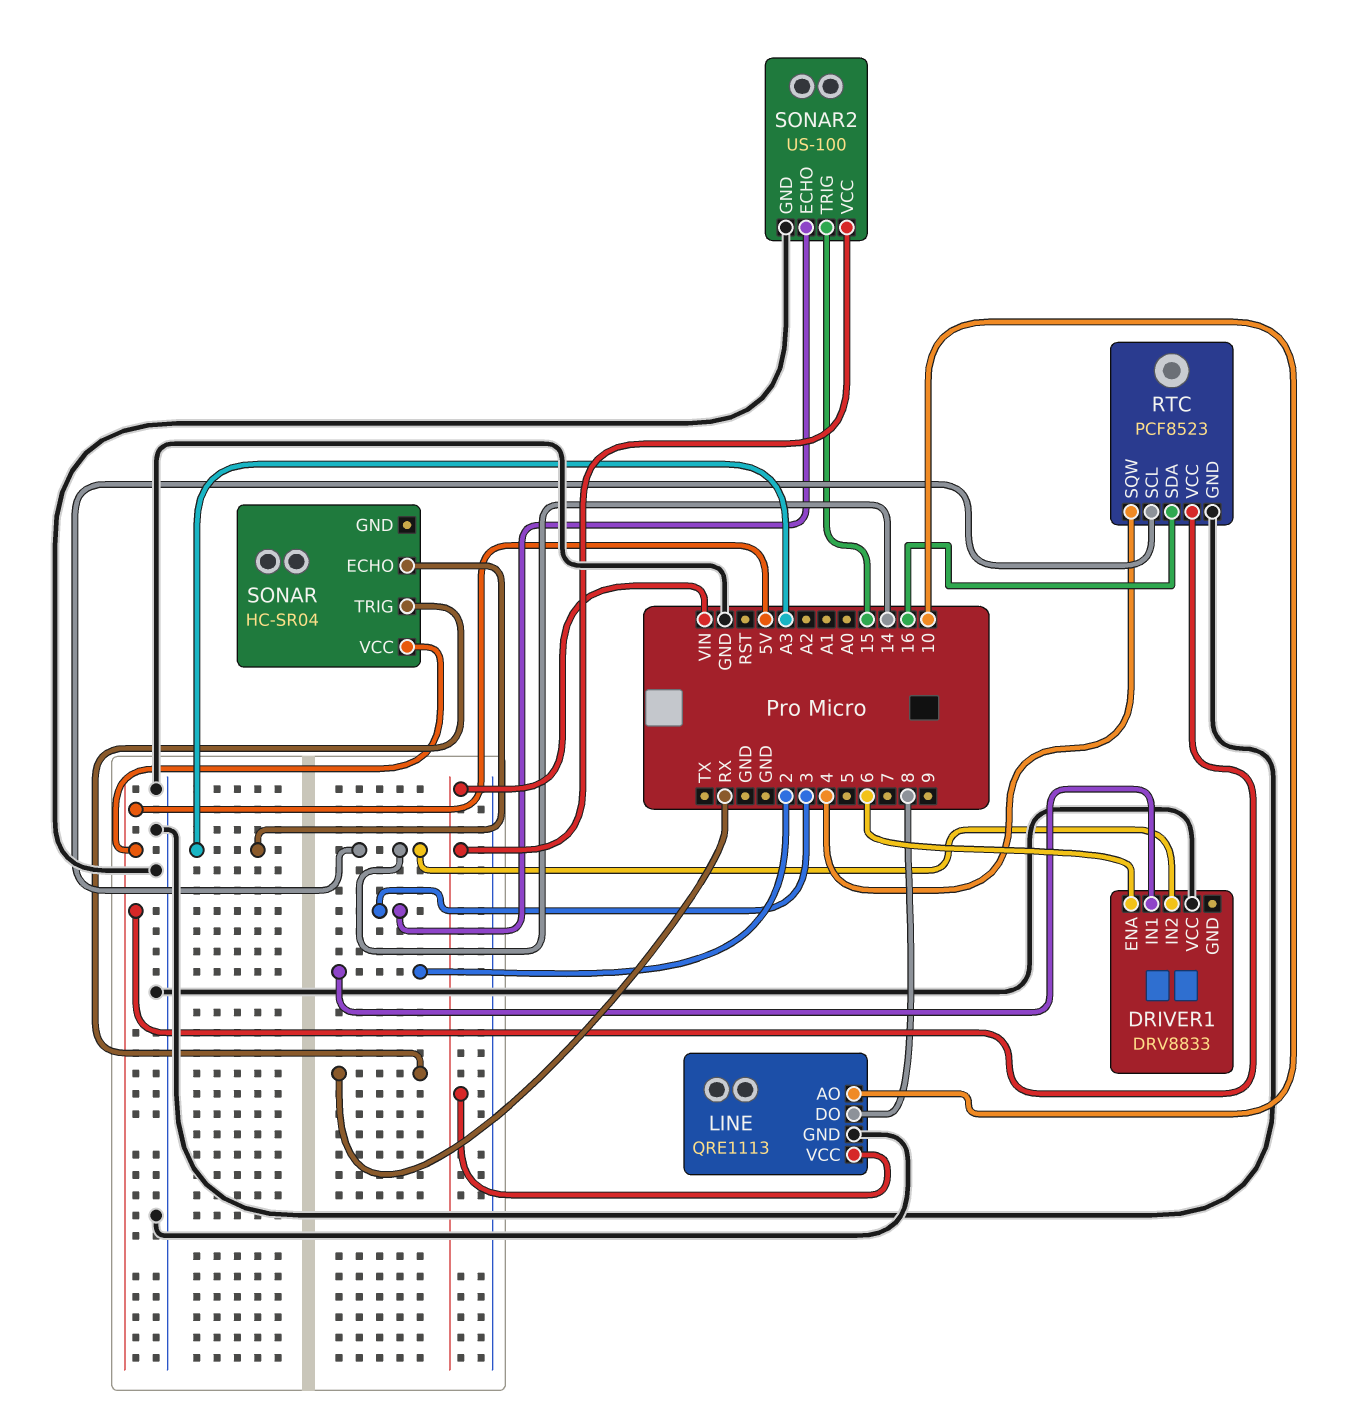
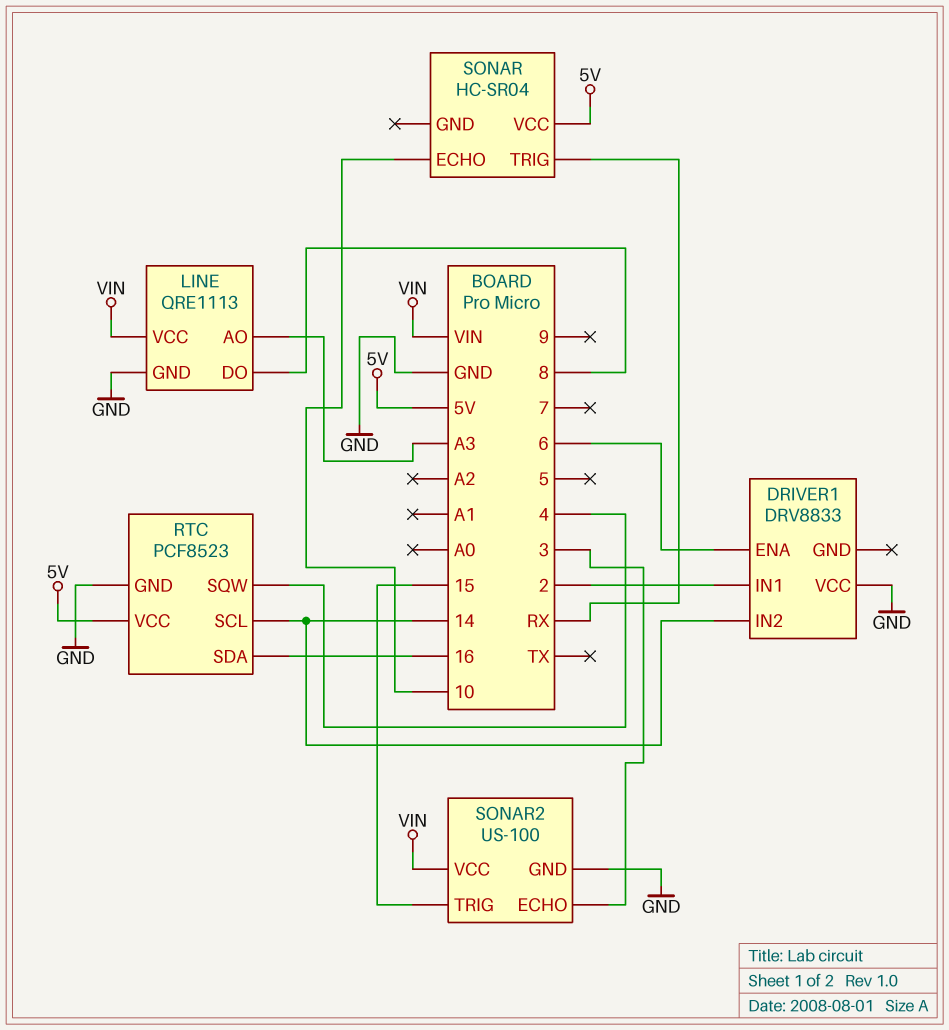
LINE pin AO: 10 -> A3
SONAR pin ECHO: A3 -> 10

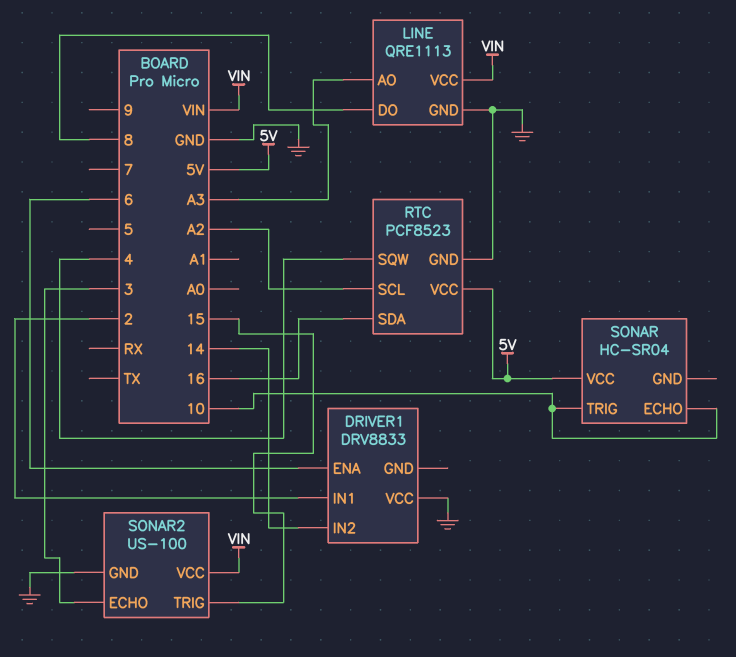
RTC pin SCL: 14 -> A2
SONAR pin TRIG: RX -> 10

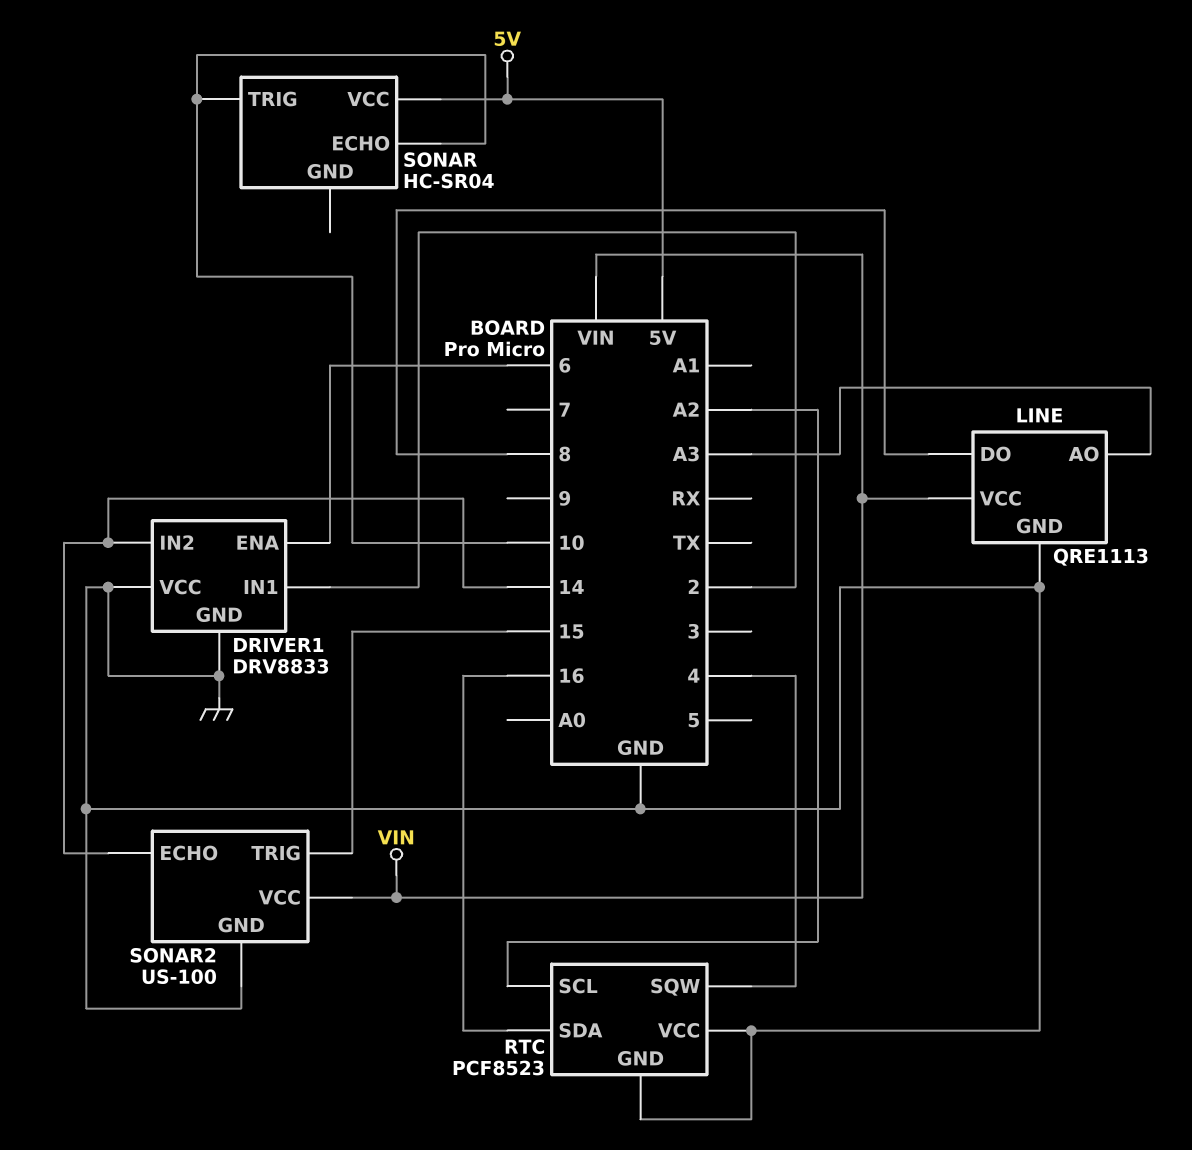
DRIVER1 pin GND: none -> GND
RTC pin VCC: 5V -> GND
SONAR2 pin ECHO: 3 -> 14

